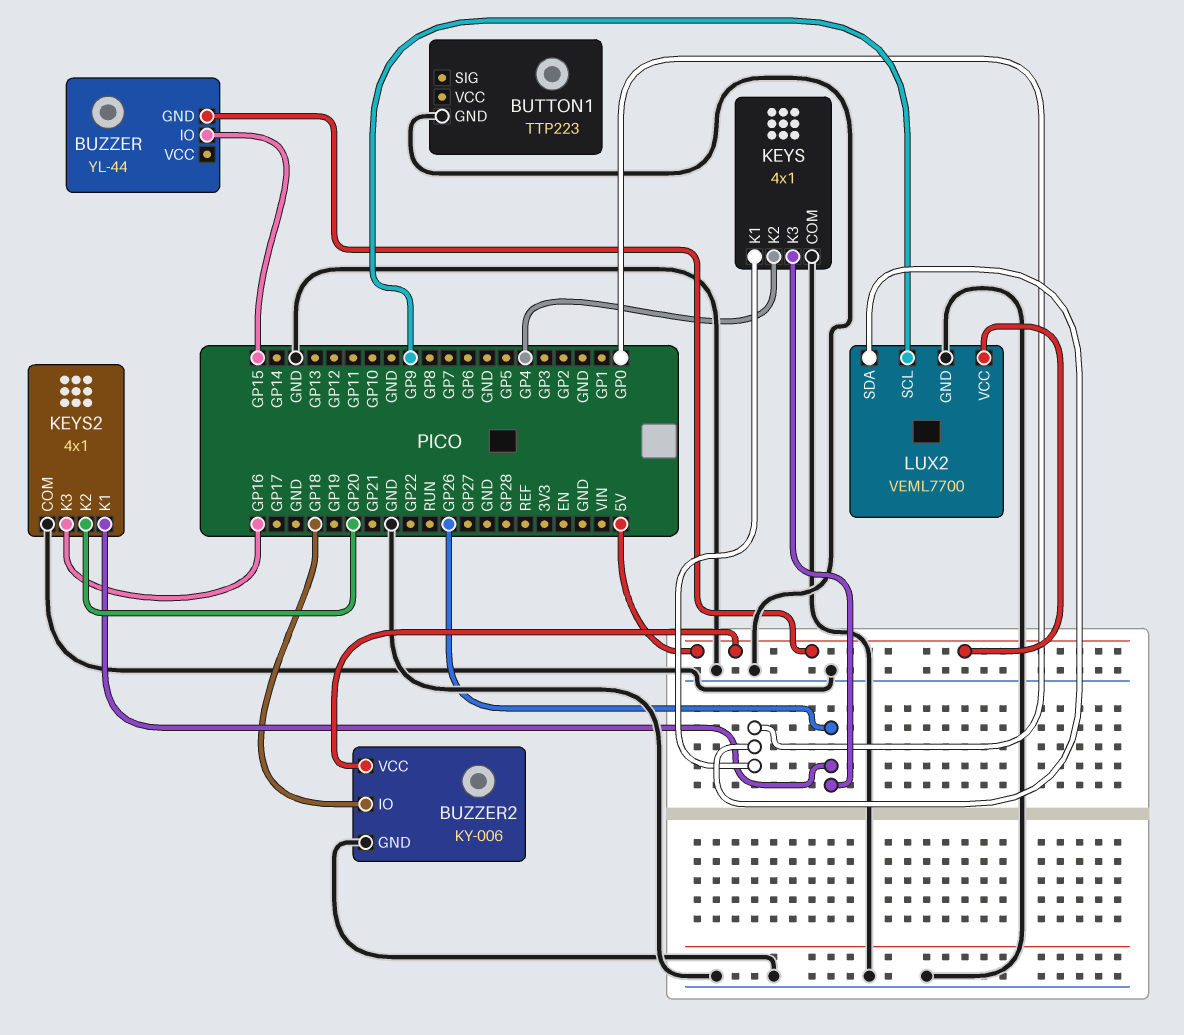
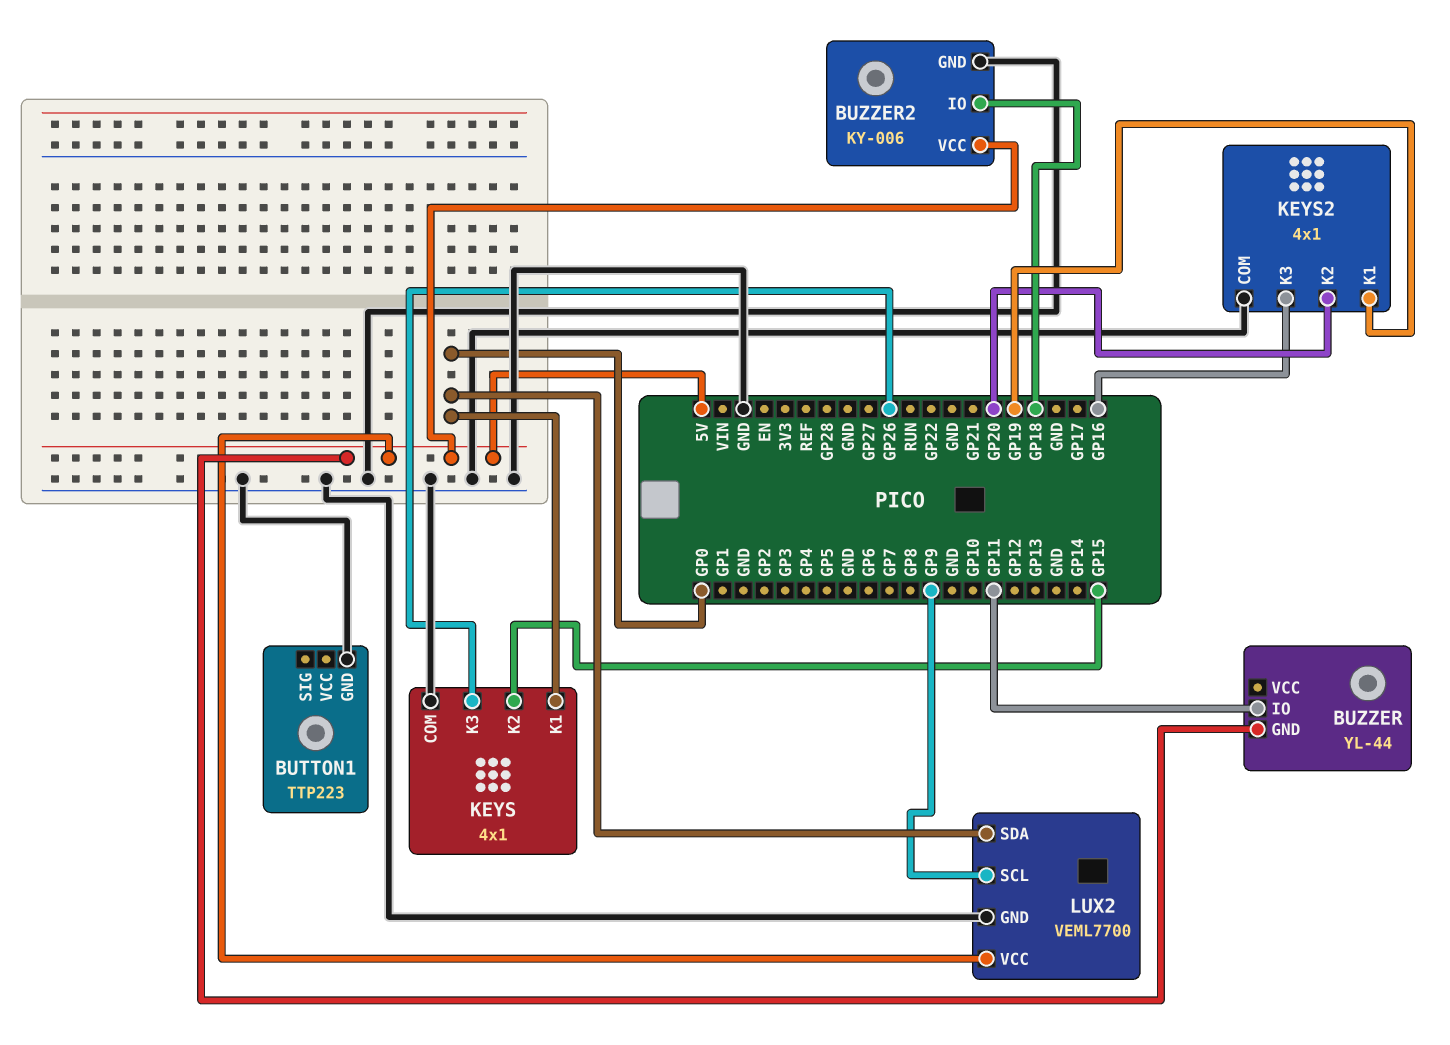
BUZZER pin IO: GP15 -> GP11
KEYS pin K2: GP4 -> GP15
KEYS2 pin K1: GP26 -> GP19

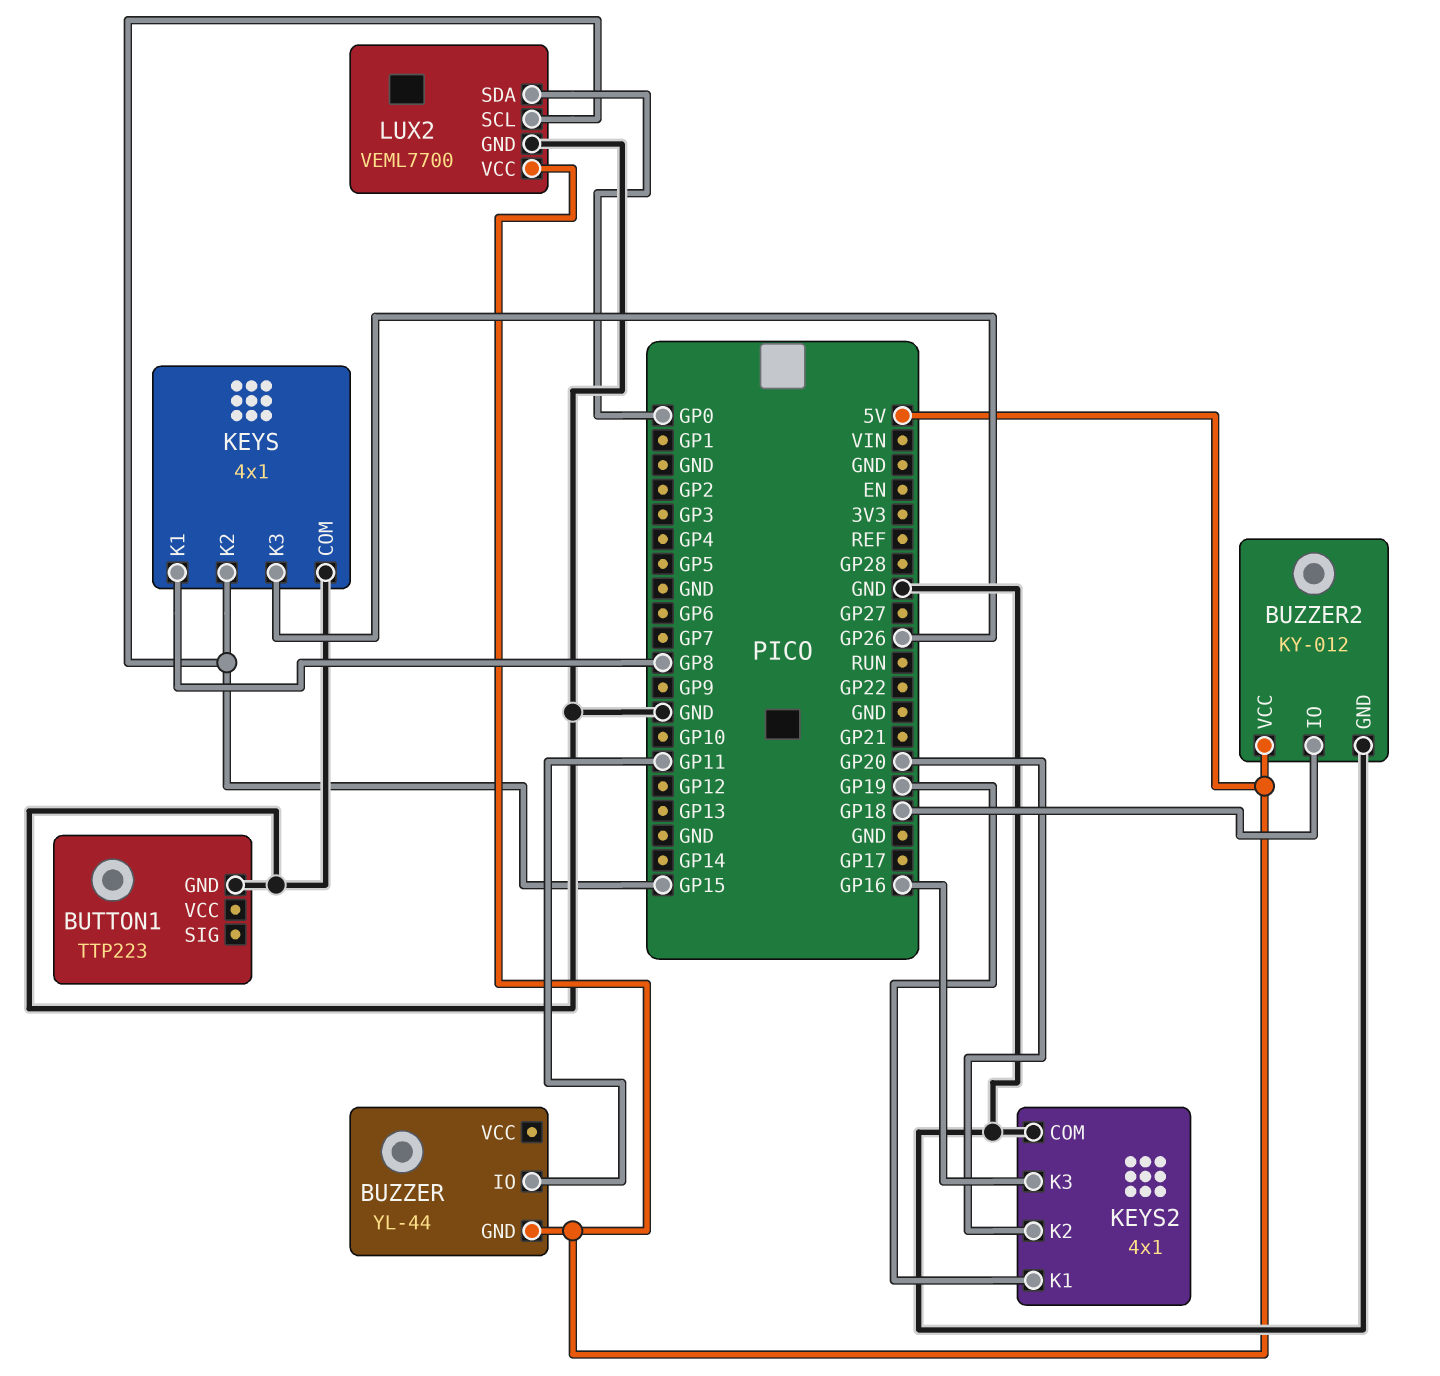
BUZZER2: KY-006 -> KY-012
KEYS pin K1: GP0 -> GP8
LUX2 pin SCL: GP9 -> GP15

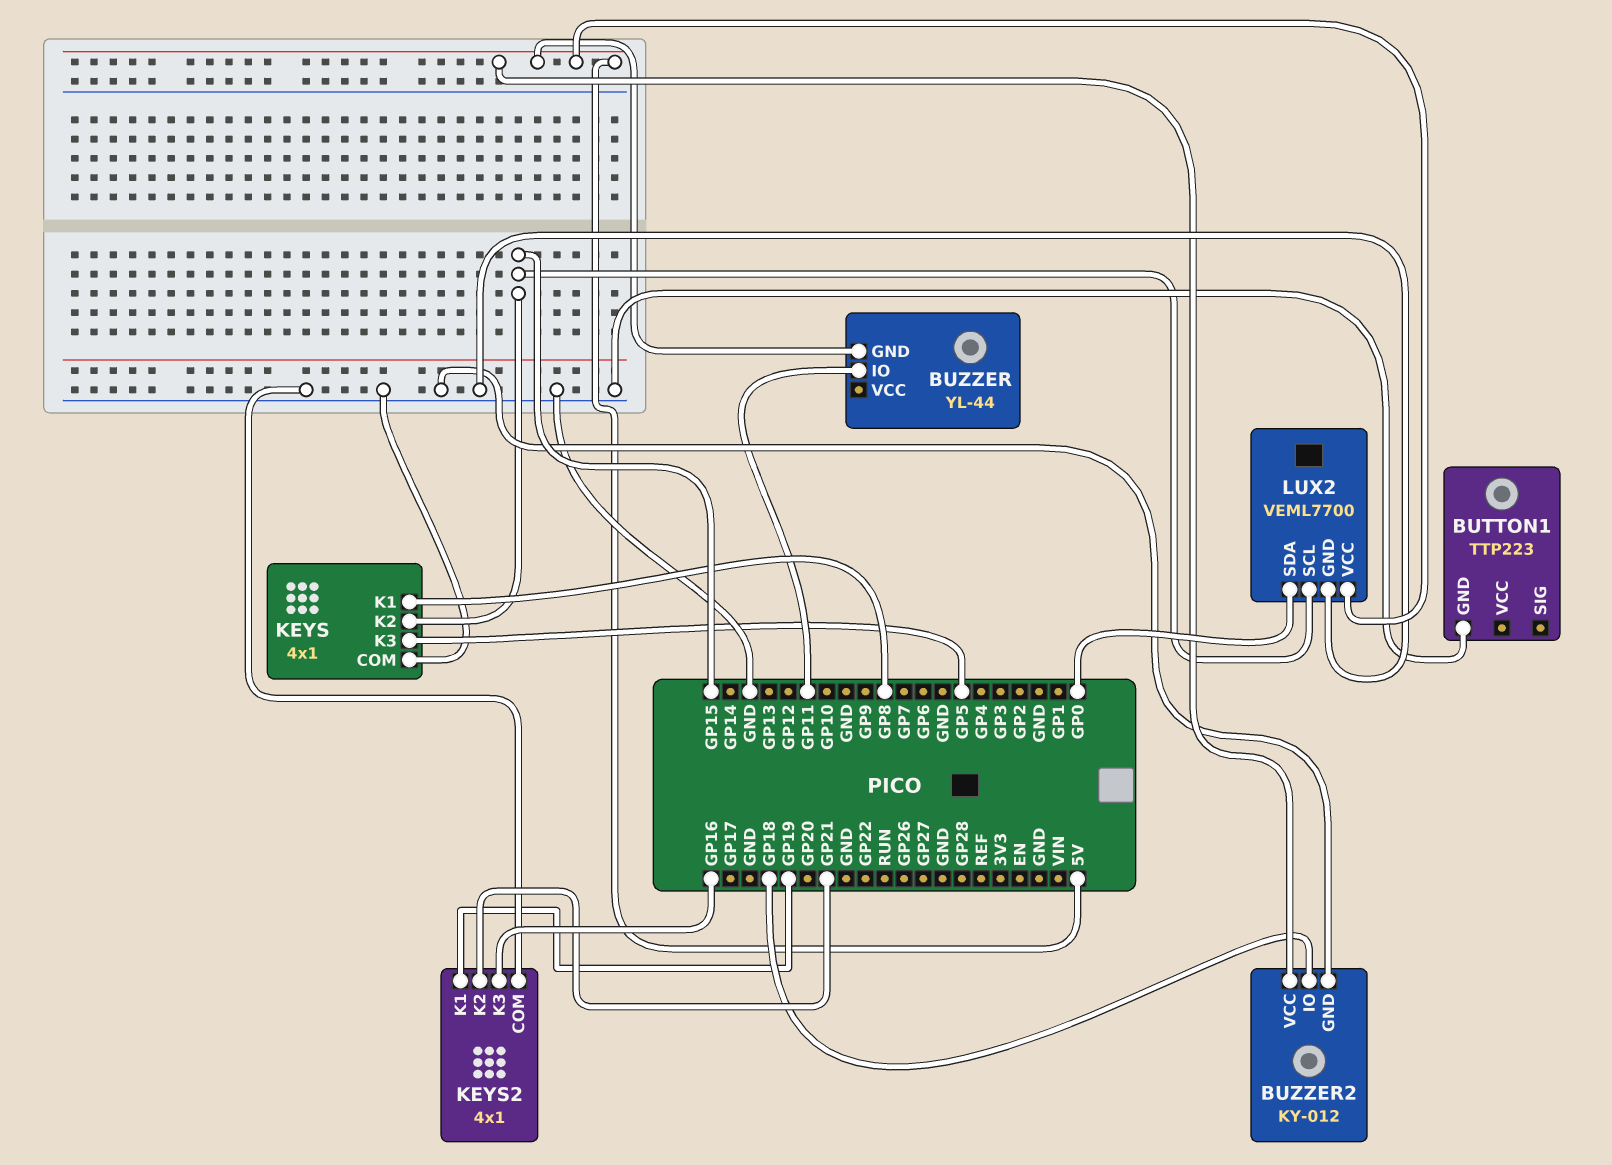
KEYS pin K3: GP26 -> GP5
KEYS2 pin K2: GP20 -> GP21

